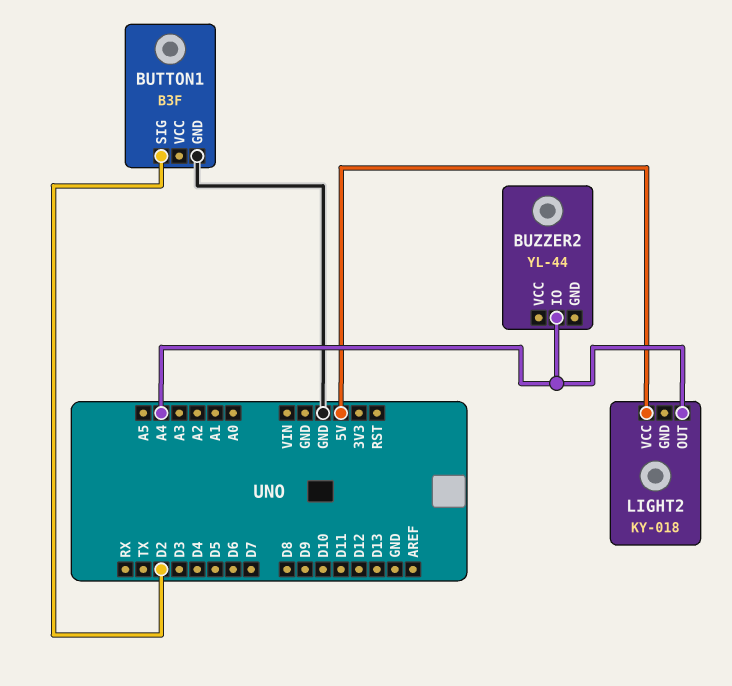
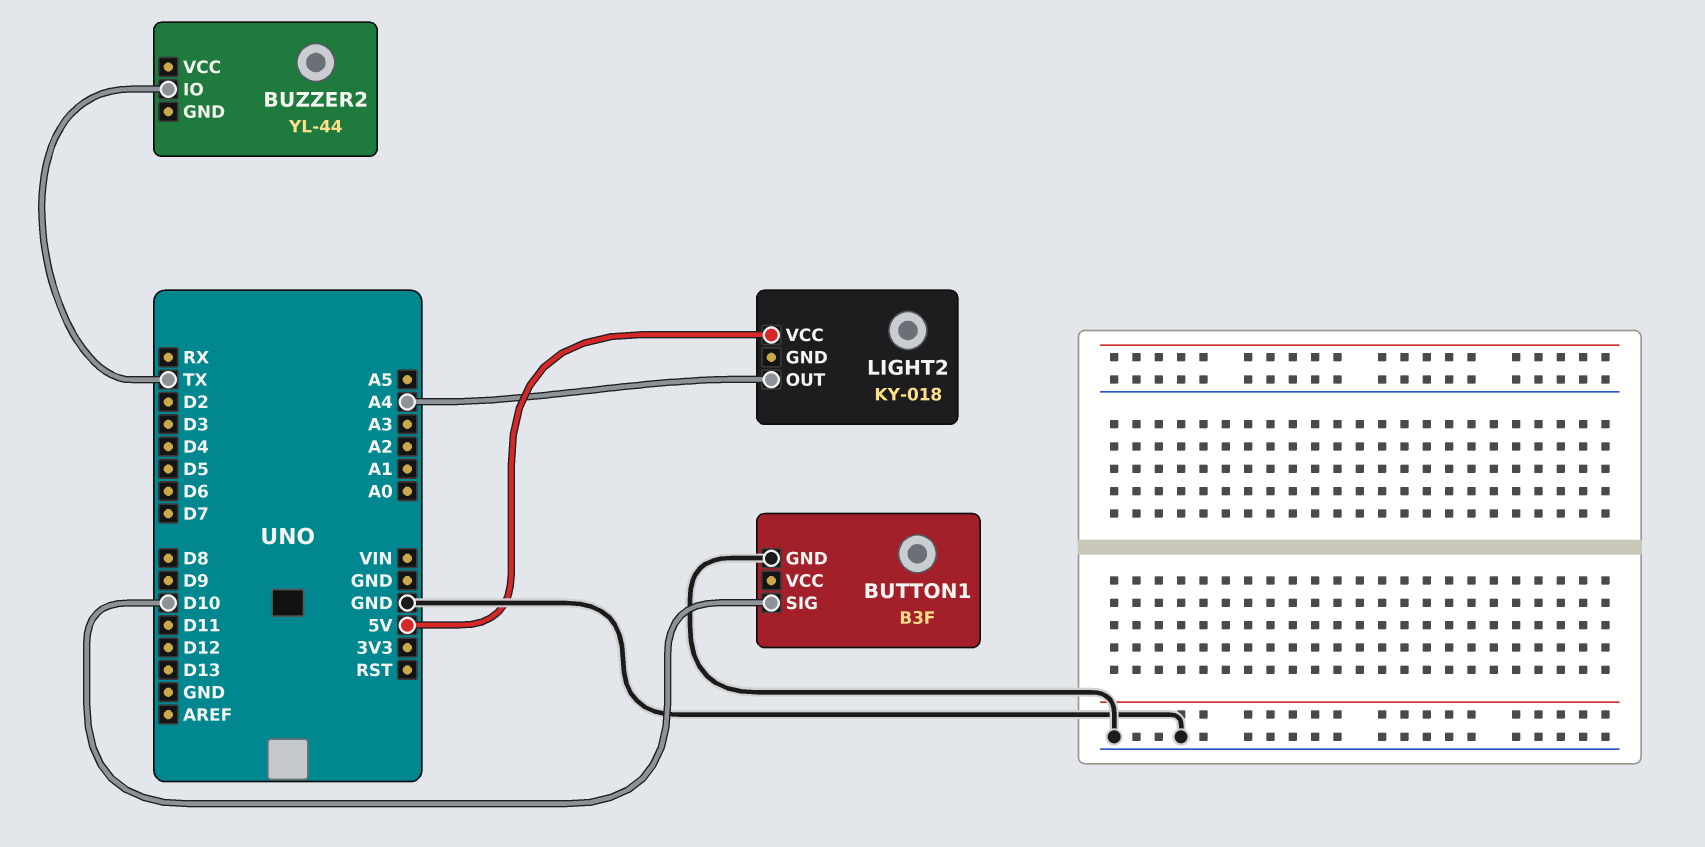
BUTTON1 pin SIG: D2 -> D10
BUZZER2 pin IO: A4 -> TX

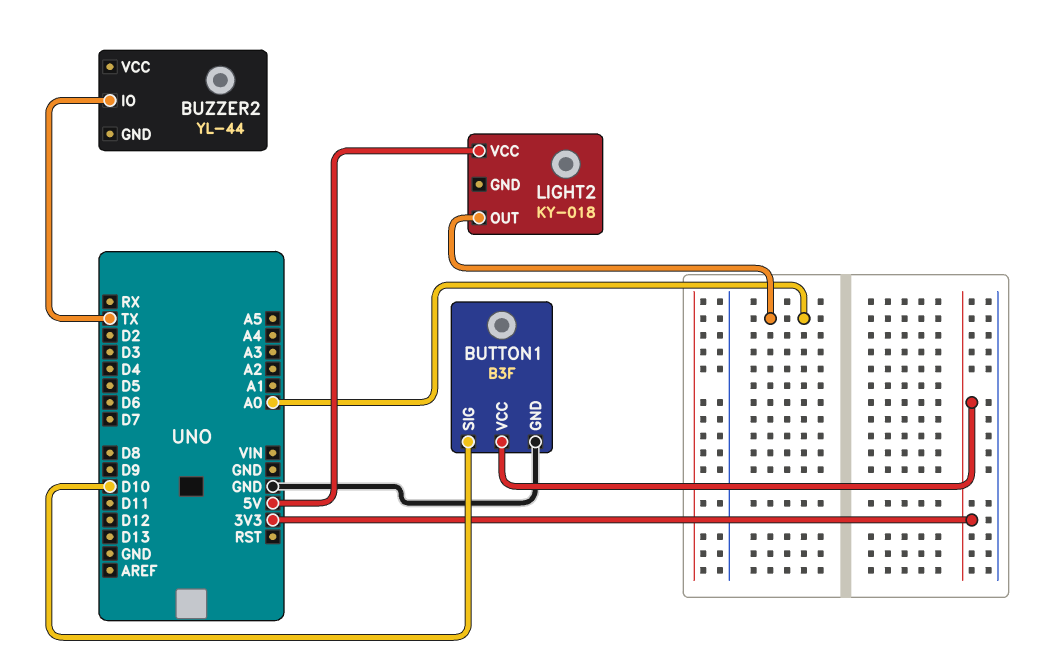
BUTTON1 pin VCC: none -> 3V3
LIGHT2 pin OUT: A4 -> A0

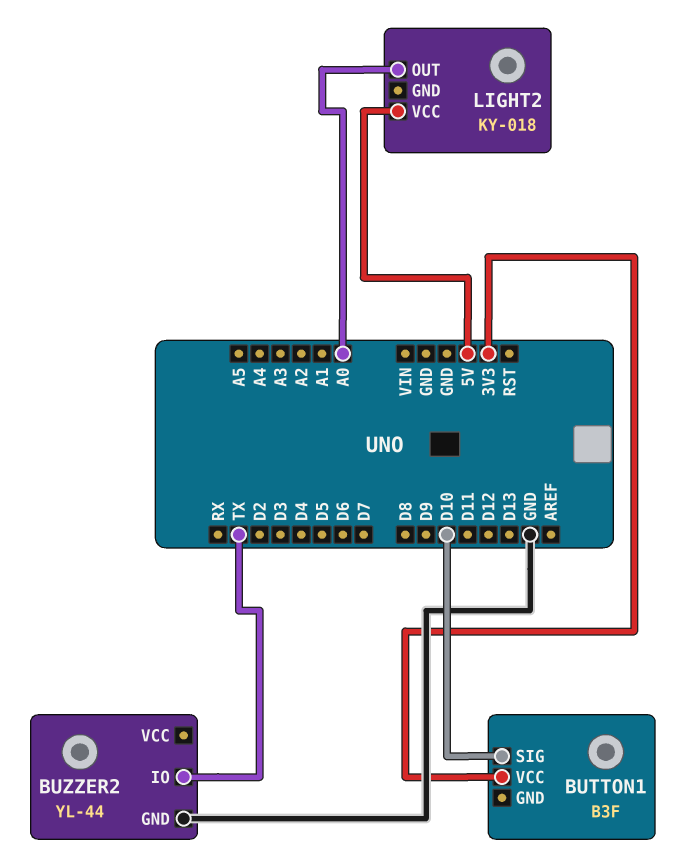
BUTTON1 pin GND: GND -> none
BUZZER2 pin GND: none -> GND

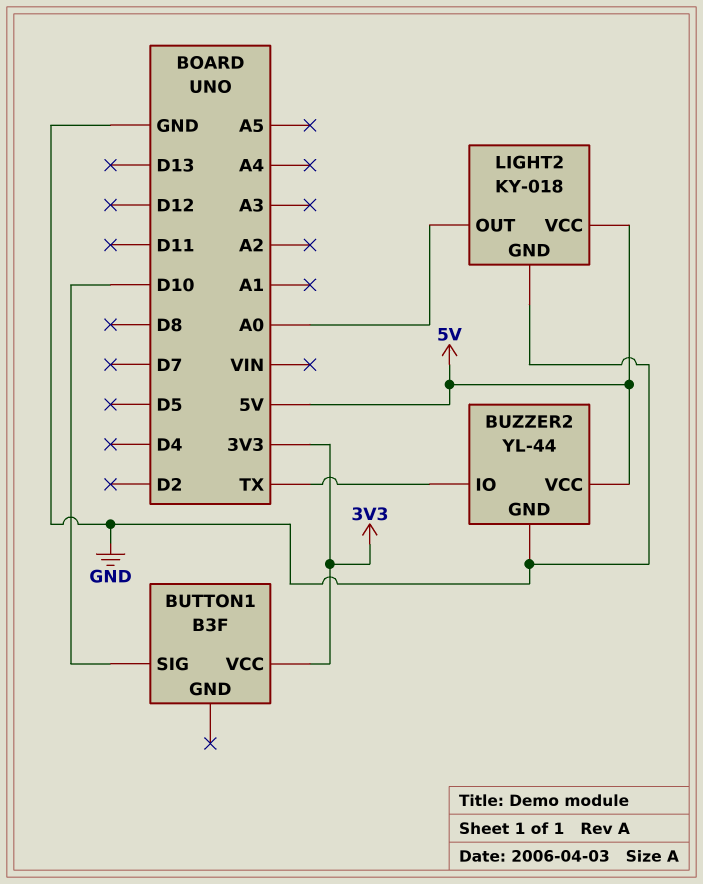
BUZZER2 pin VCC: none -> 5V
LIGHT2 pin GND: none -> GND

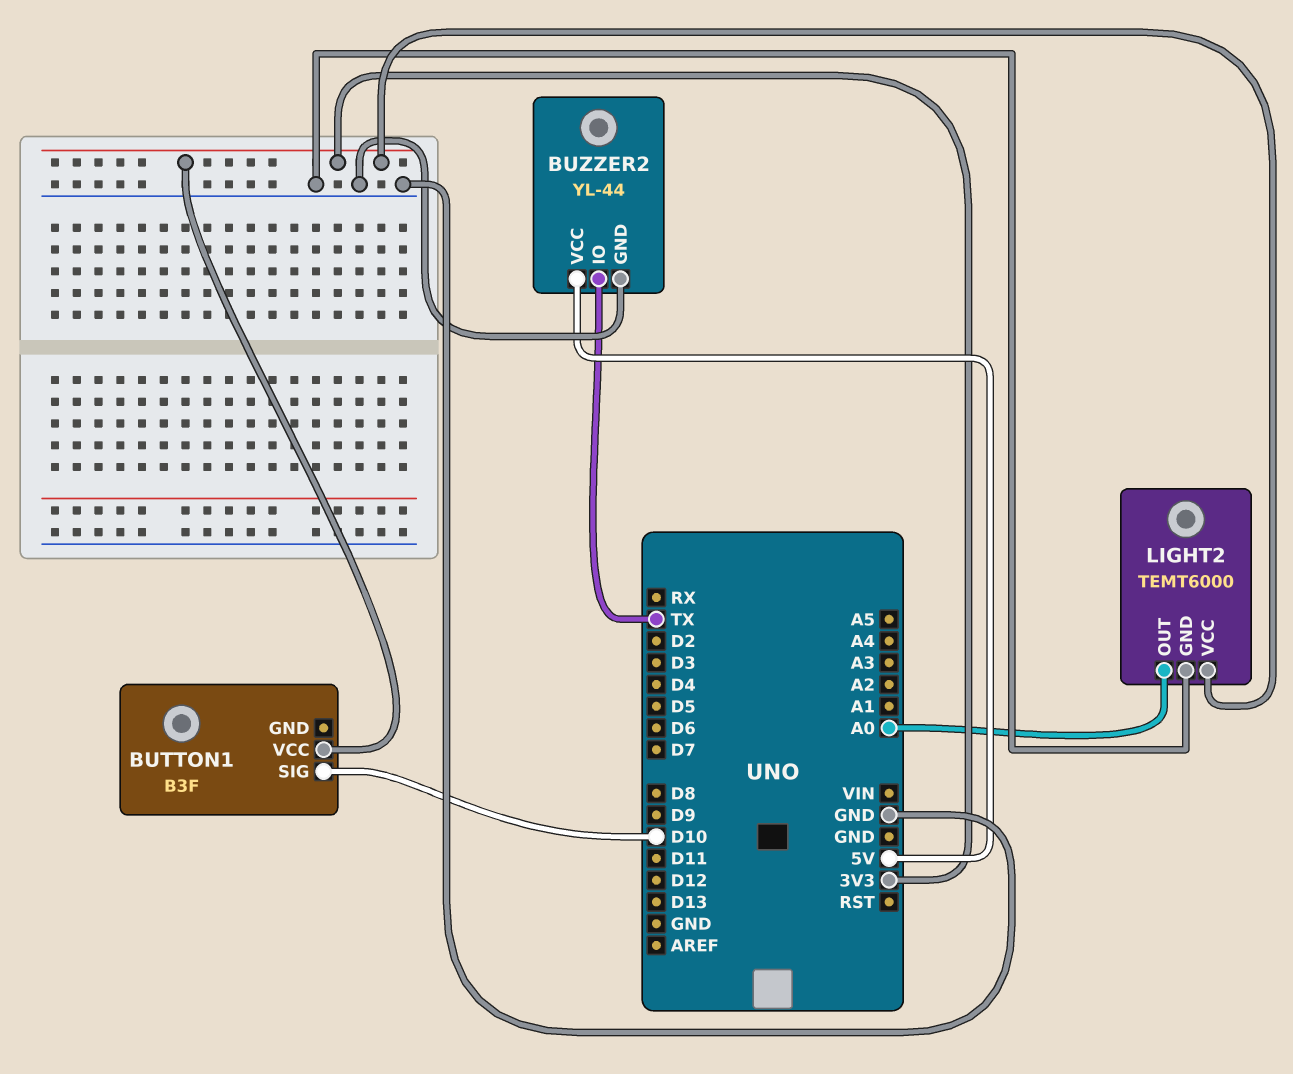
LIGHT2: KY-018 -> TEMT6000
LIGHT2 pin VCC: 5V -> 3V3

